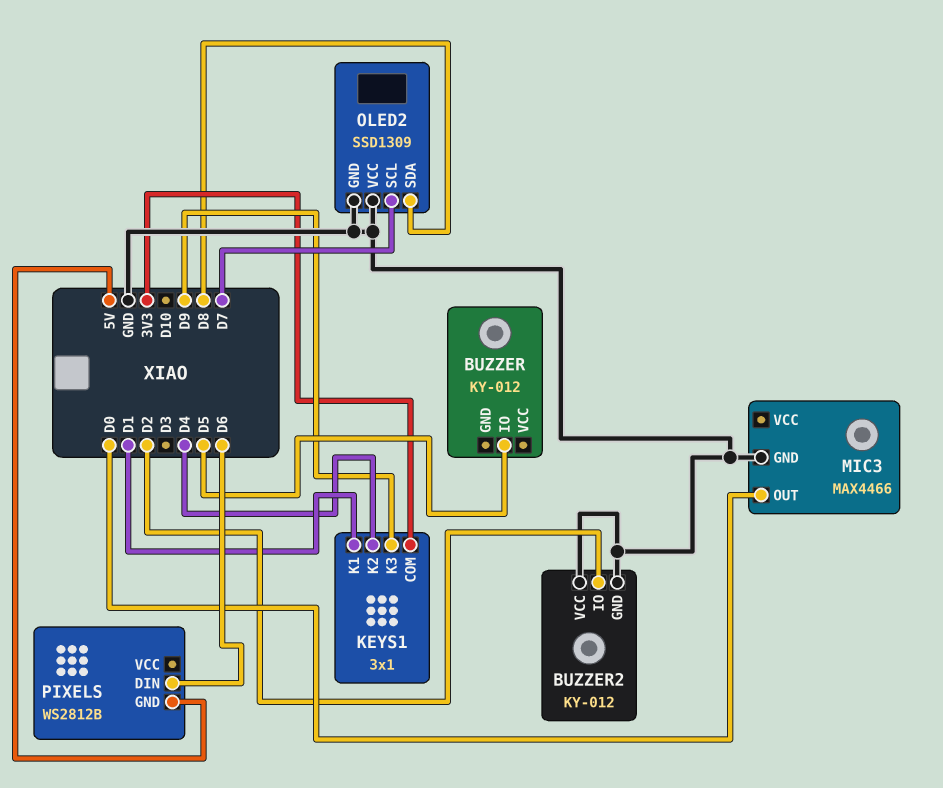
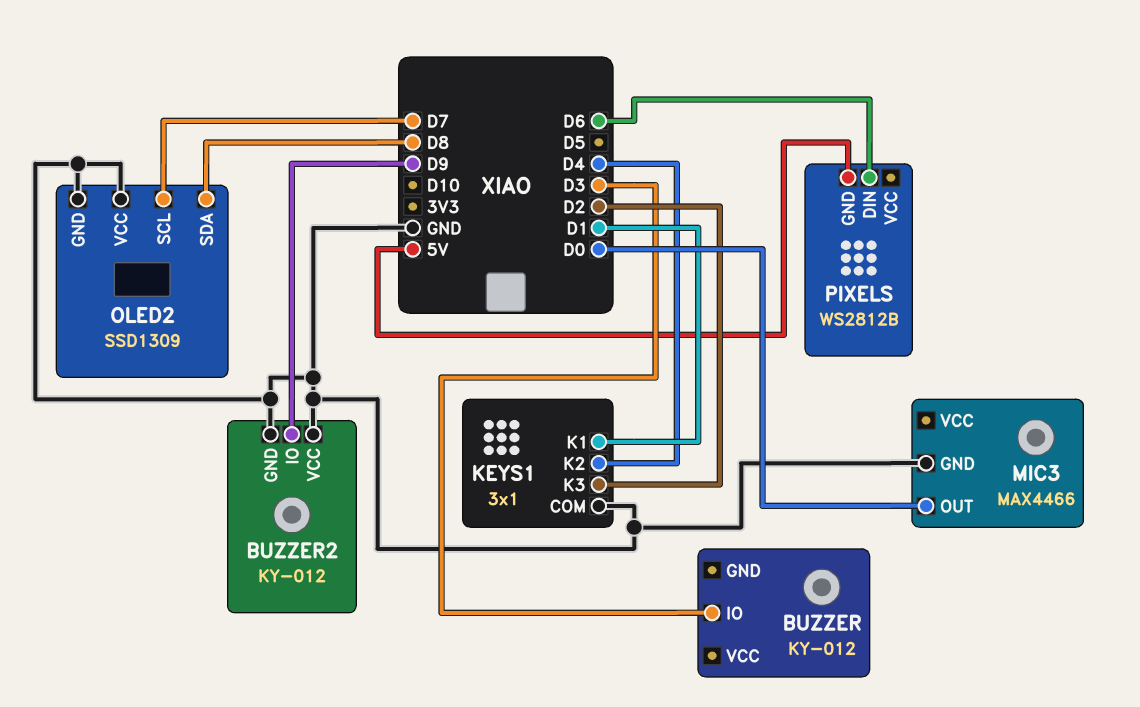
BUZZER pin IO: D5 -> D3
BUZZER2 pin IO: D2 -> D9
KEYS1 pin COM: 3V3 -> GND
KEYS1 pin K3: D9 -> D2

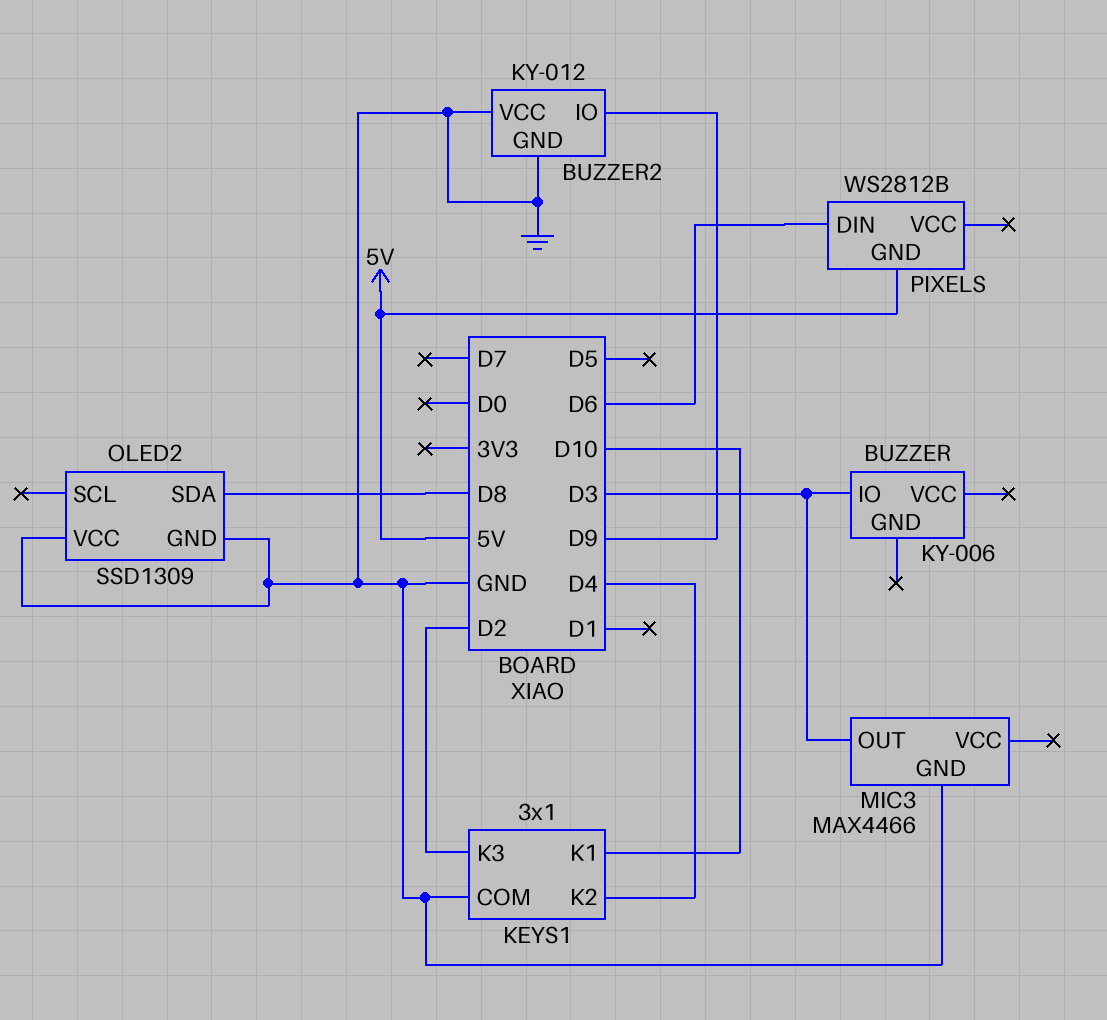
BUZZER: KY-012 -> KY-006
KEYS1 pin K1: D1 -> D10
MIC3 pin OUT: D0 -> D3
OLED2 pin SCL: D7 -> none

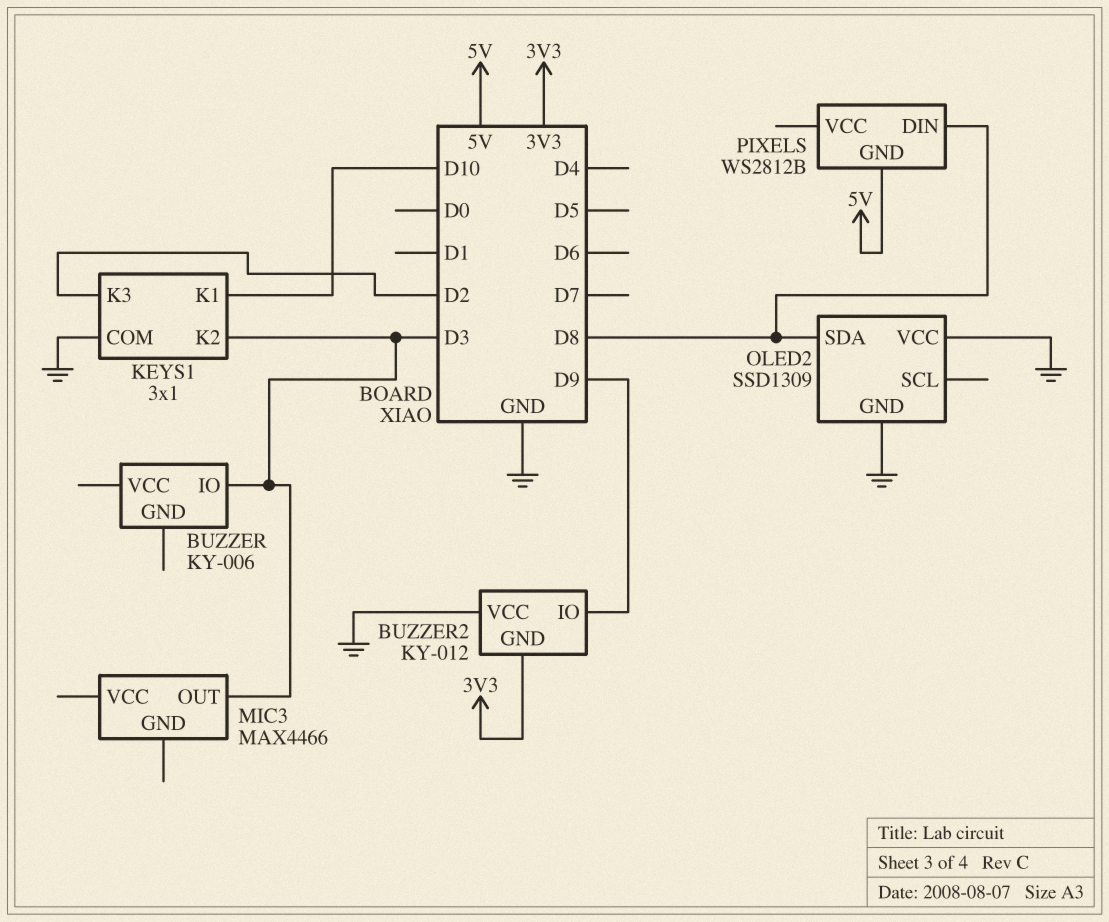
BUZZER2 pin GND: GND -> 3V3
KEYS1 pin K2: D4 -> D3
MIC3 pin GND: GND -> none
PIXELS pin DIN: D6 -> D8

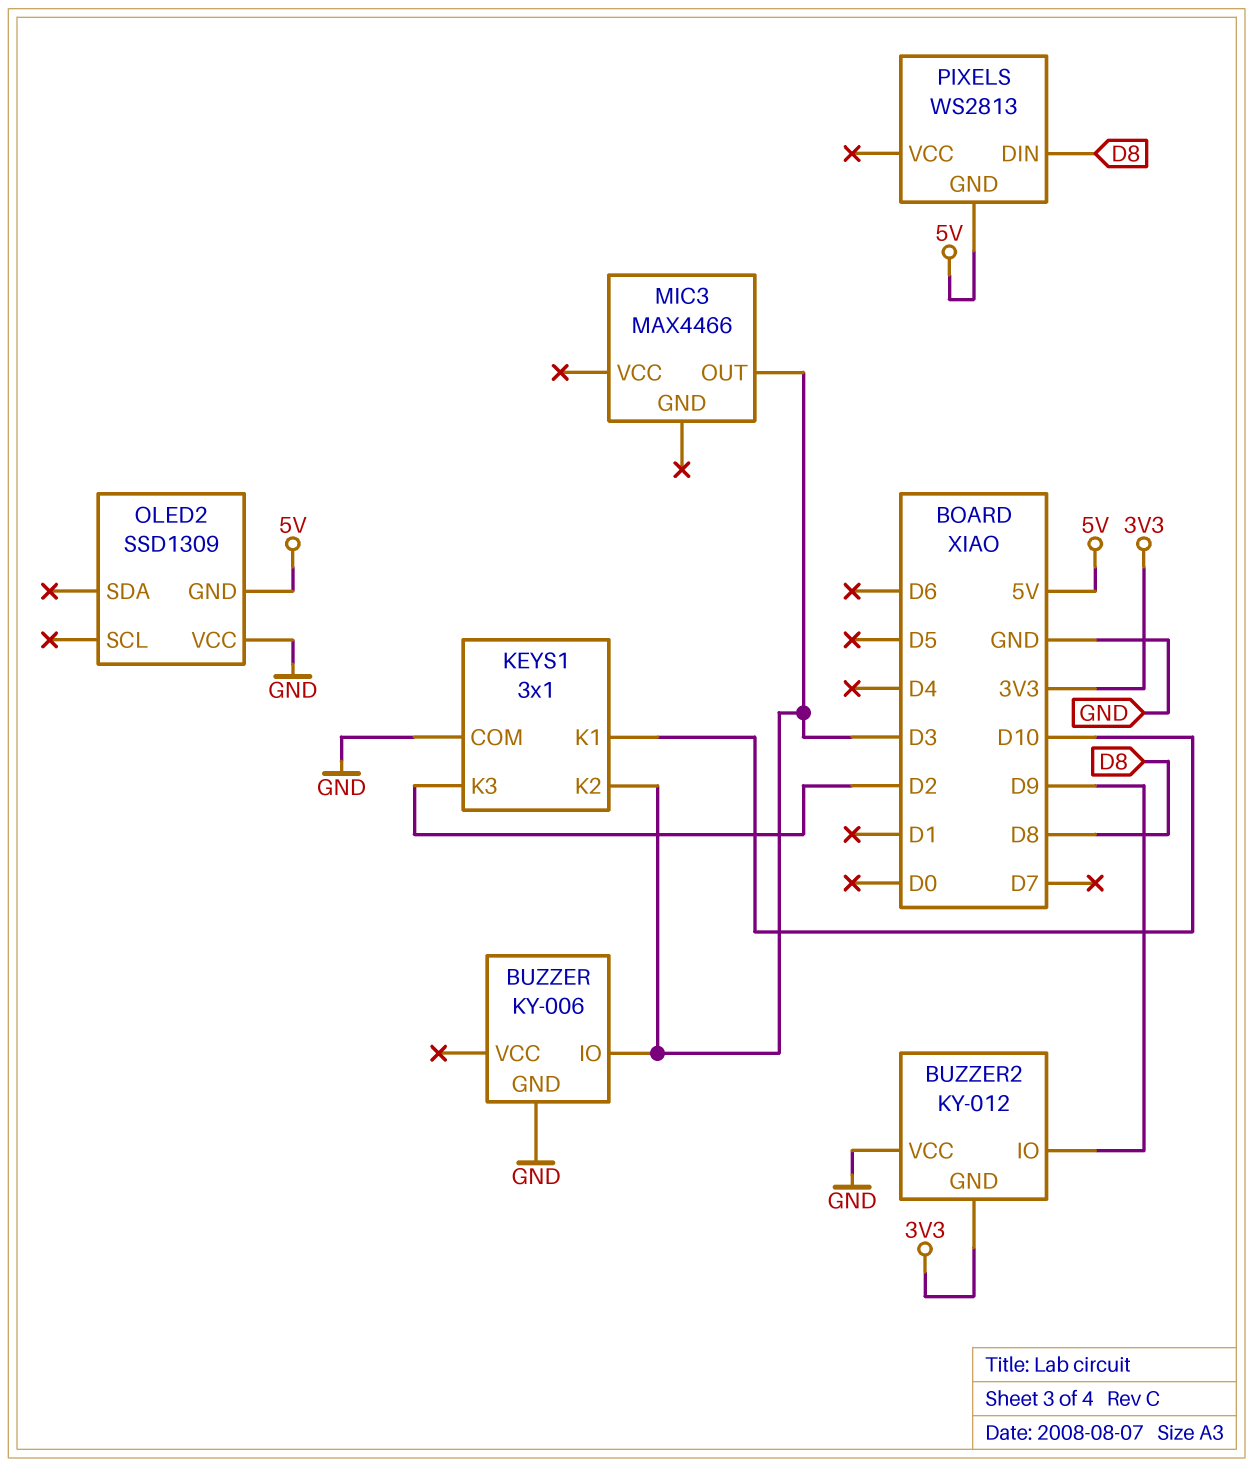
BUZZER pin GND: none -> GND
OLED2 pin GND: GND -> 5V
OLED2 pin SDA: D8 -> none
PIXELS: WS2812B -> WS2813

